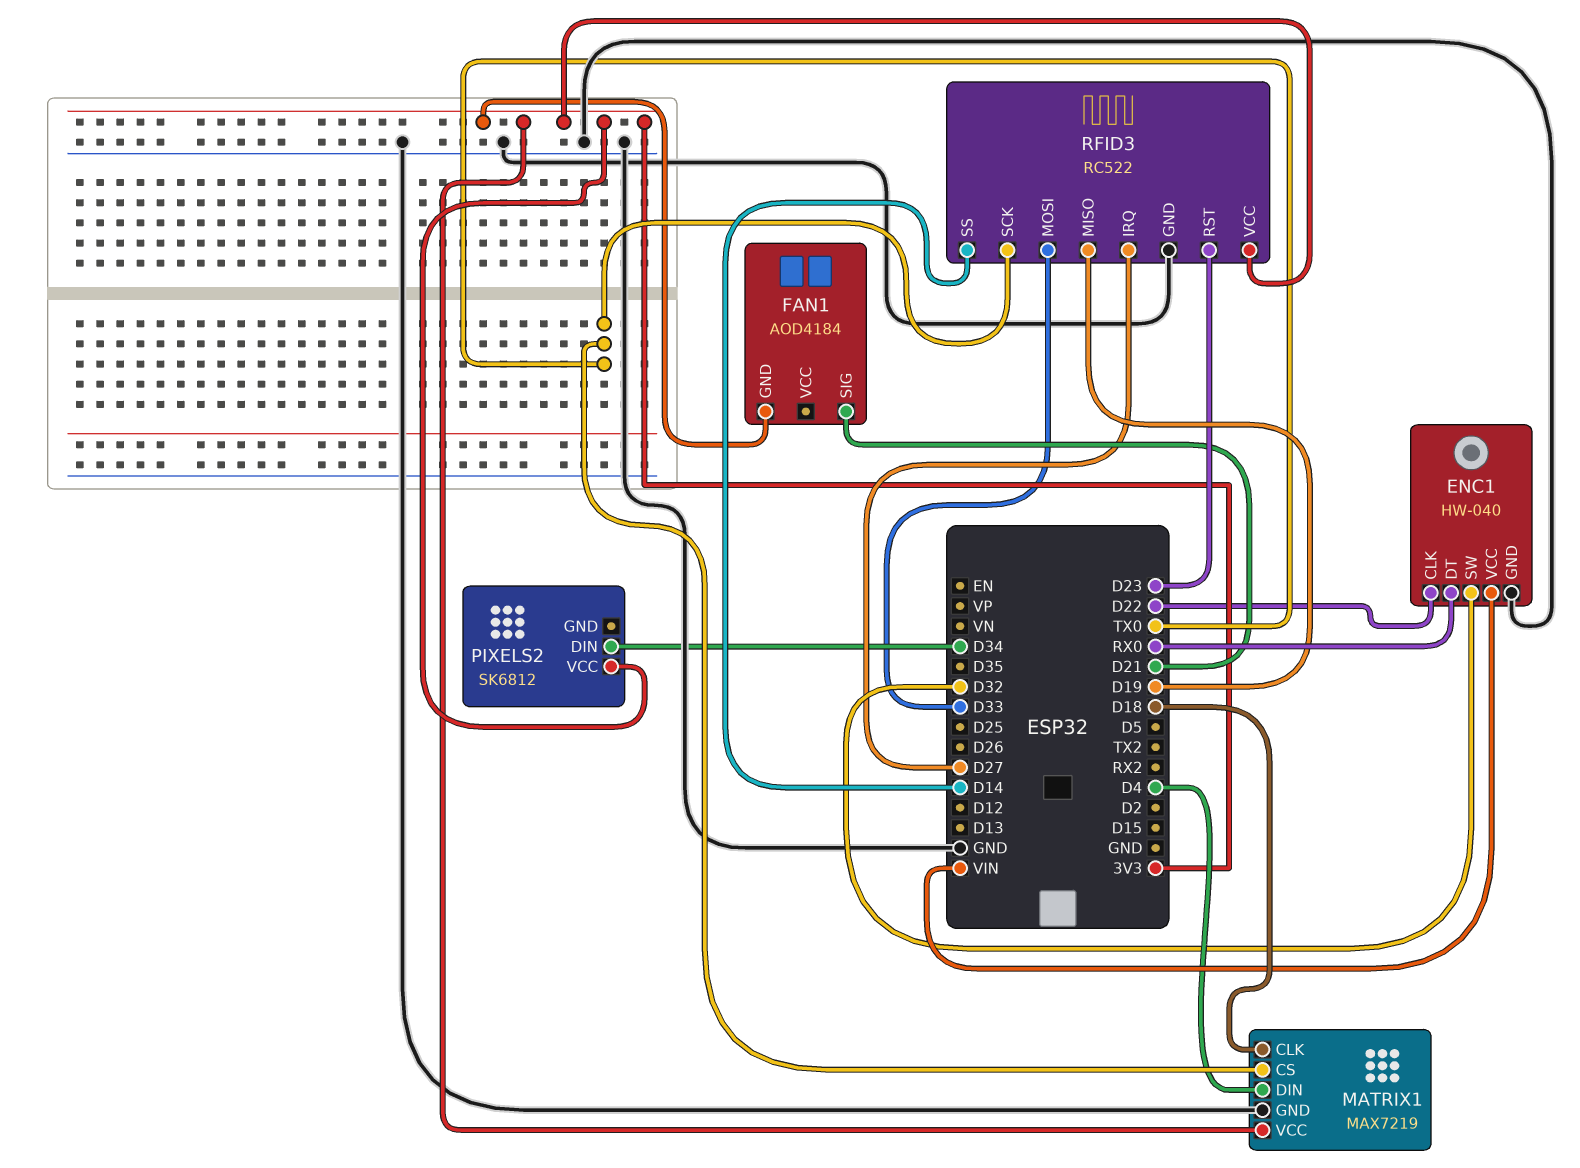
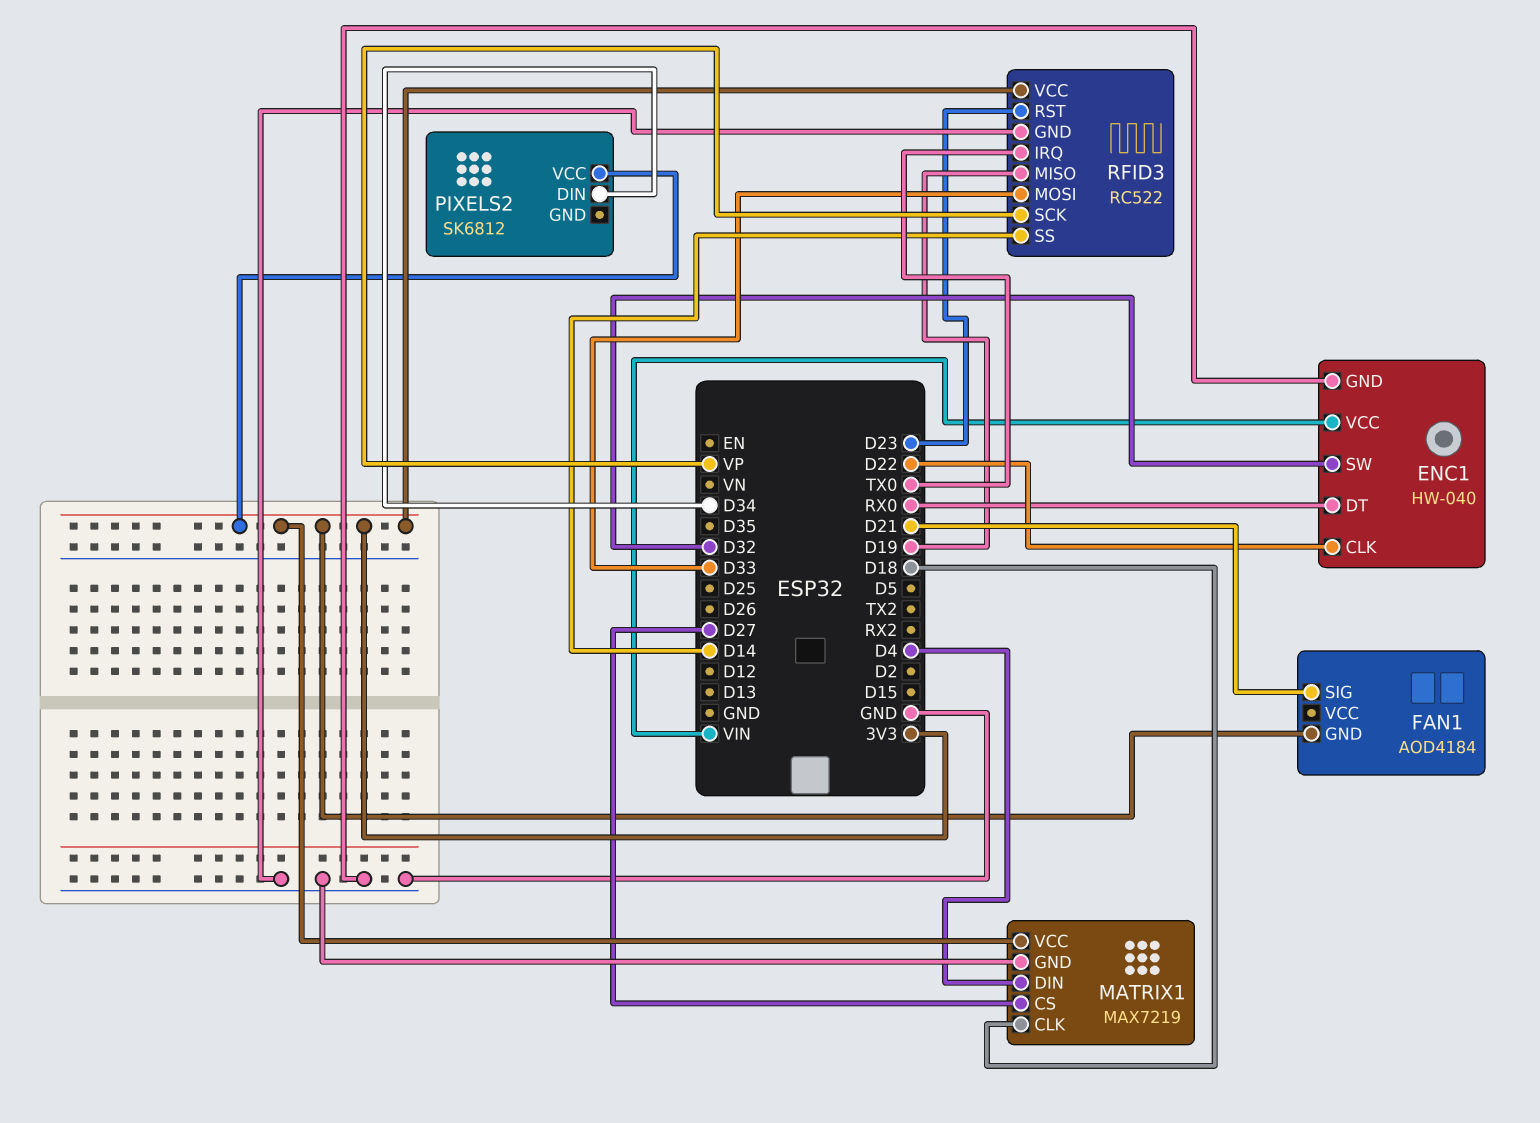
MATRIX1 pin CS: TX0 -> D27
RFID3 pin IRQ: D27 -> TX0
RFID3 pin SCK: TX0 -> VP

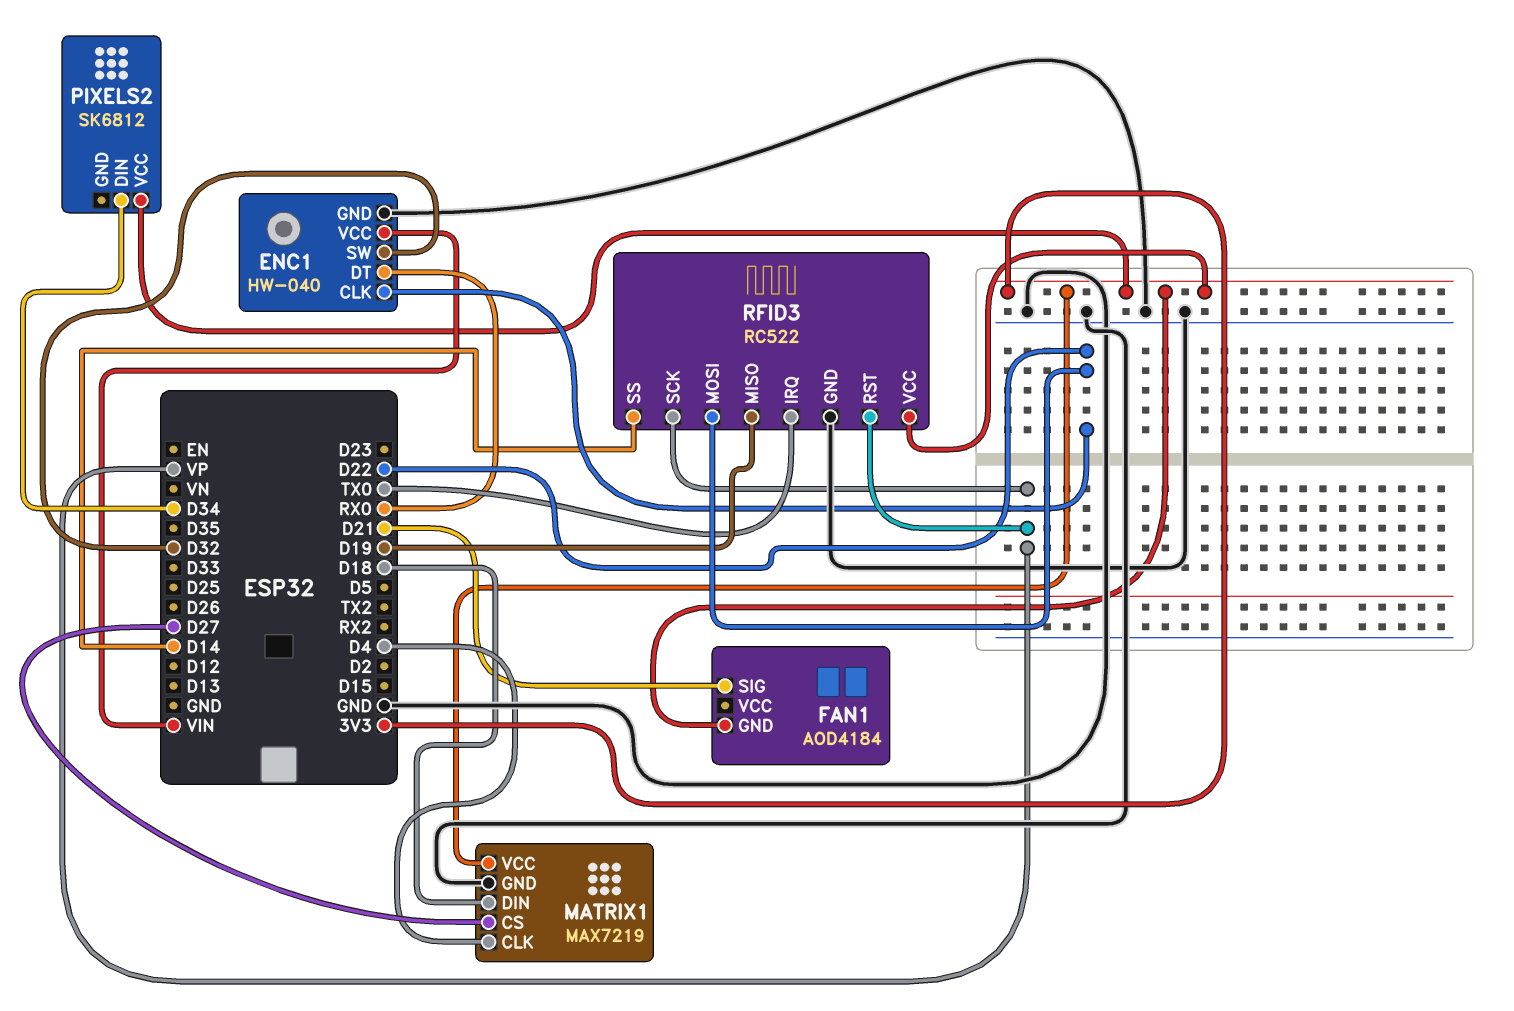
MATRIX1 pin CLK: D18 -> D4
MATRIX1 pin DIN: D4 -> D18
RFID3 pin MOSI: D33 -> D22
RFID3 pin RST: D23 -> VP

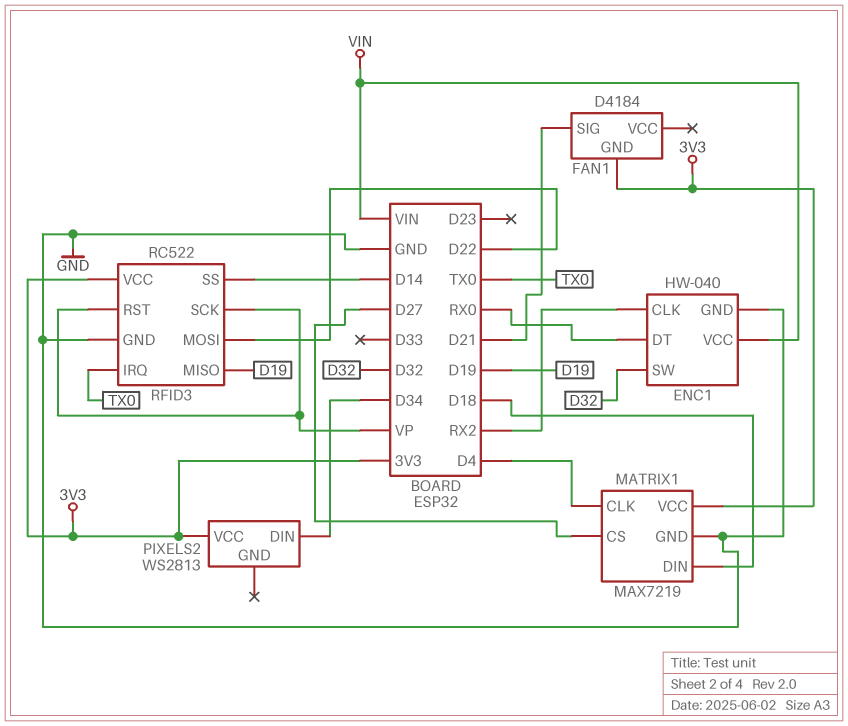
ENC1 pin CLK: D22 -> RX2
FAN1: AOD4184 -> D4184
PIXELS2: SK6812 -> WS2813

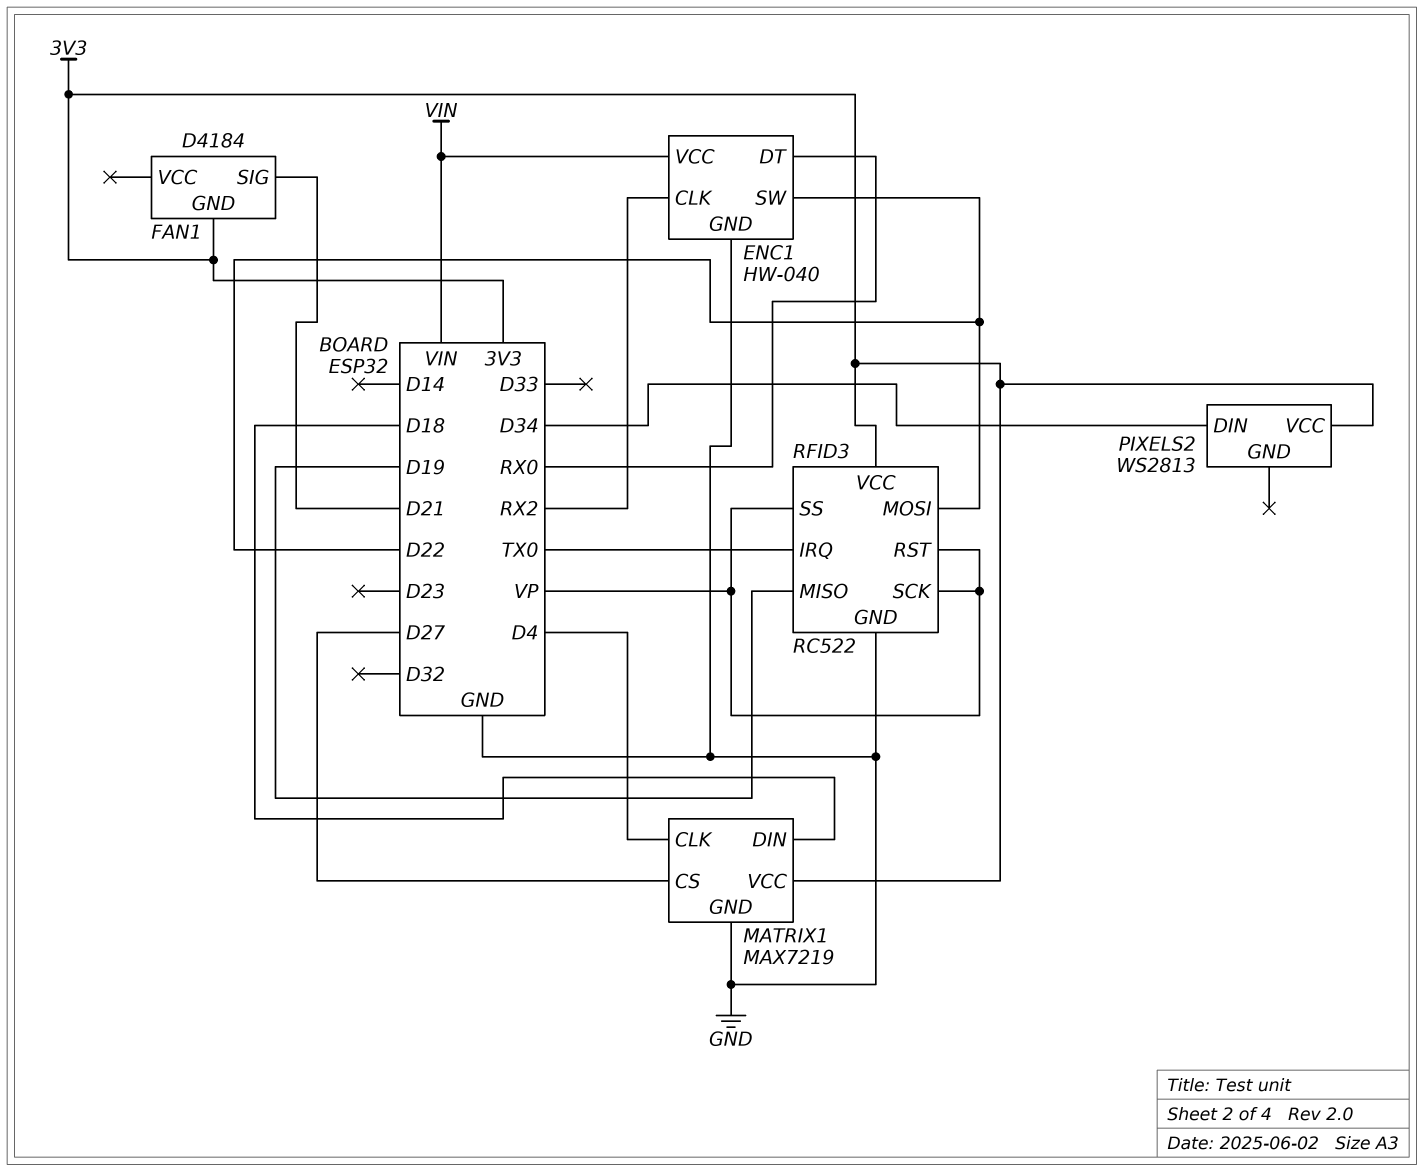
ENC1 pin SW: D32 -> D22
RFID3 pin SS: D14 -> VP

